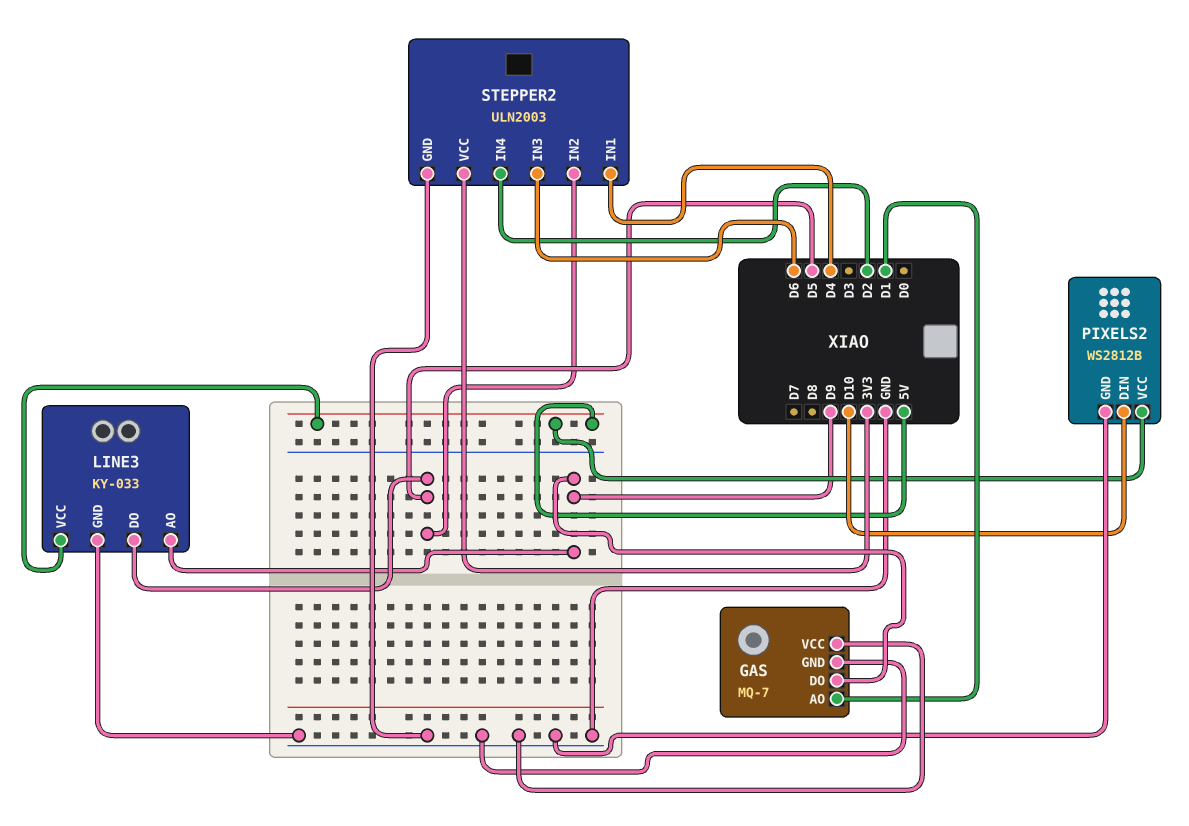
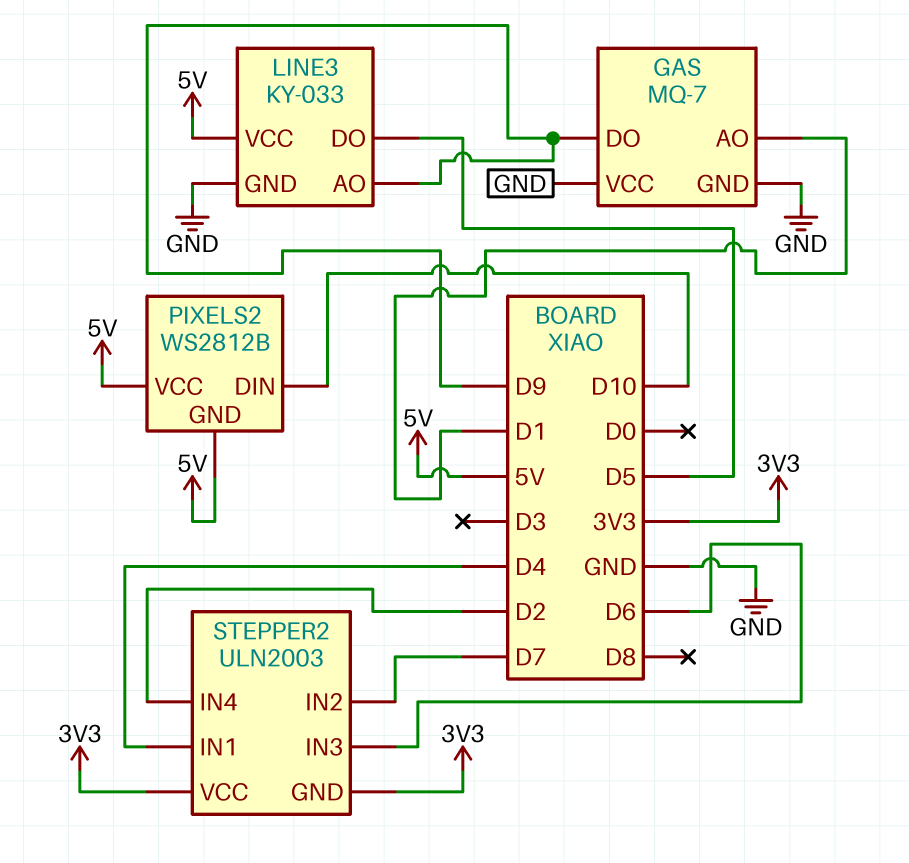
PIXELS2 pin GND: GND -> 5V
STEPPER2 pin GND: GND -> 3V3
STEPPER2 pin IN2: D5 -> D7

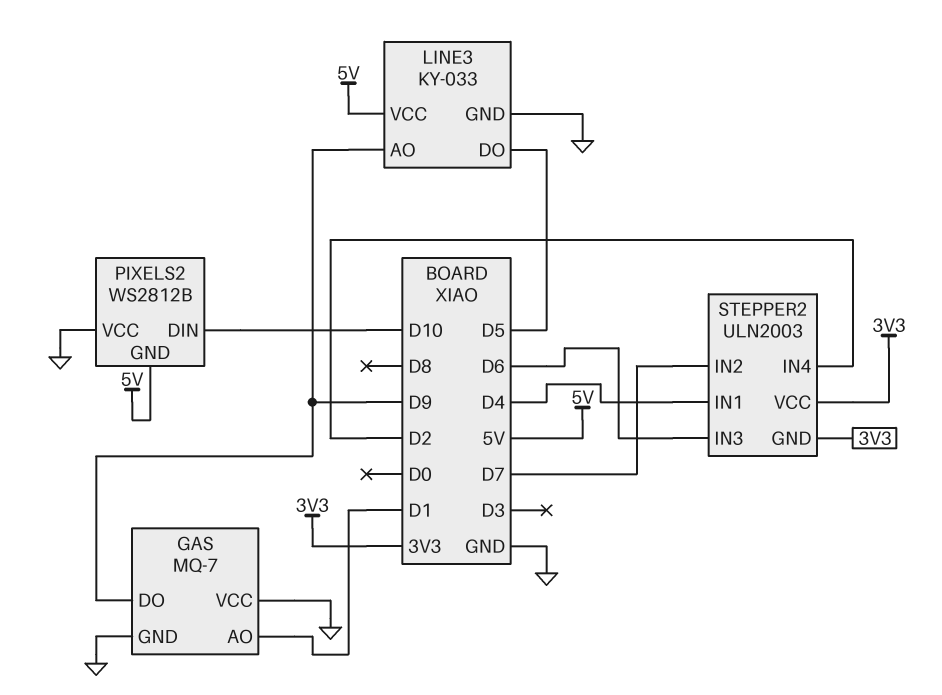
PIXELS2 pin VCC: 5V -> GND

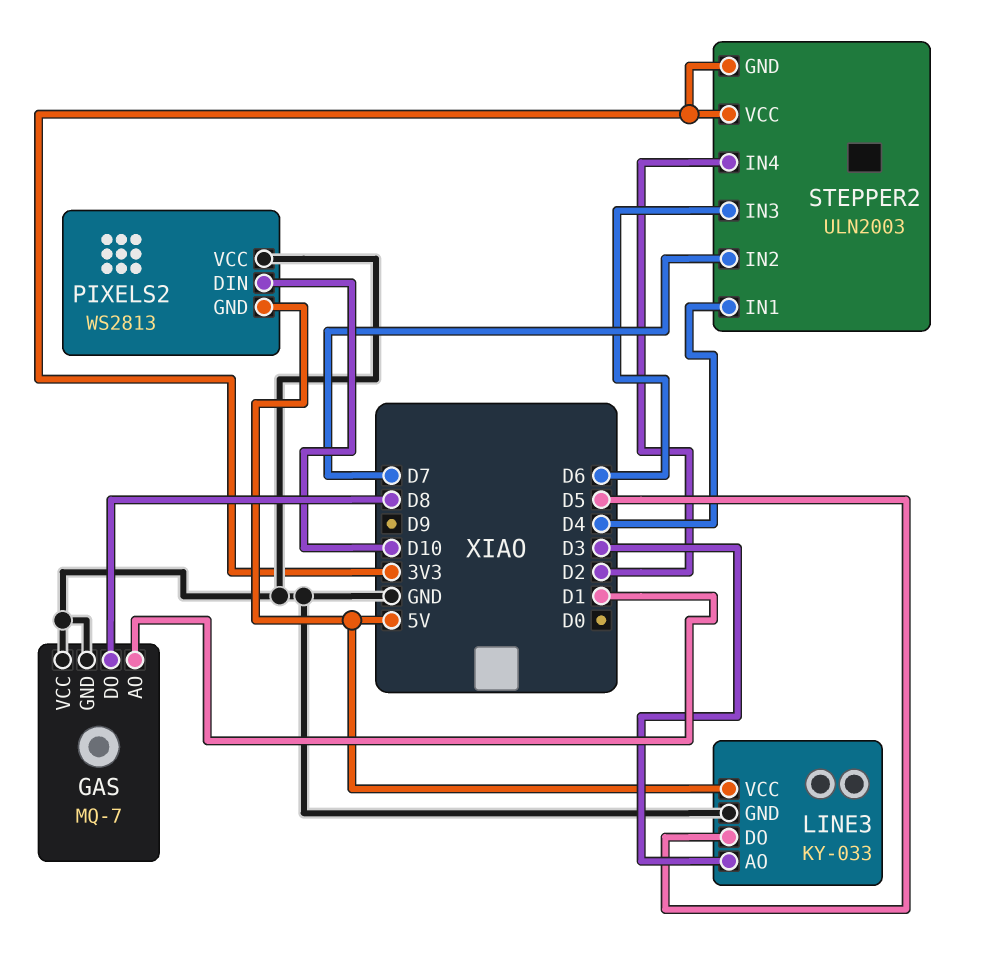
GAS pin DO: D9 -> D8
LINE3 pin AO: D9 -> D3
PIXELS2: WS2812B -> WS2813

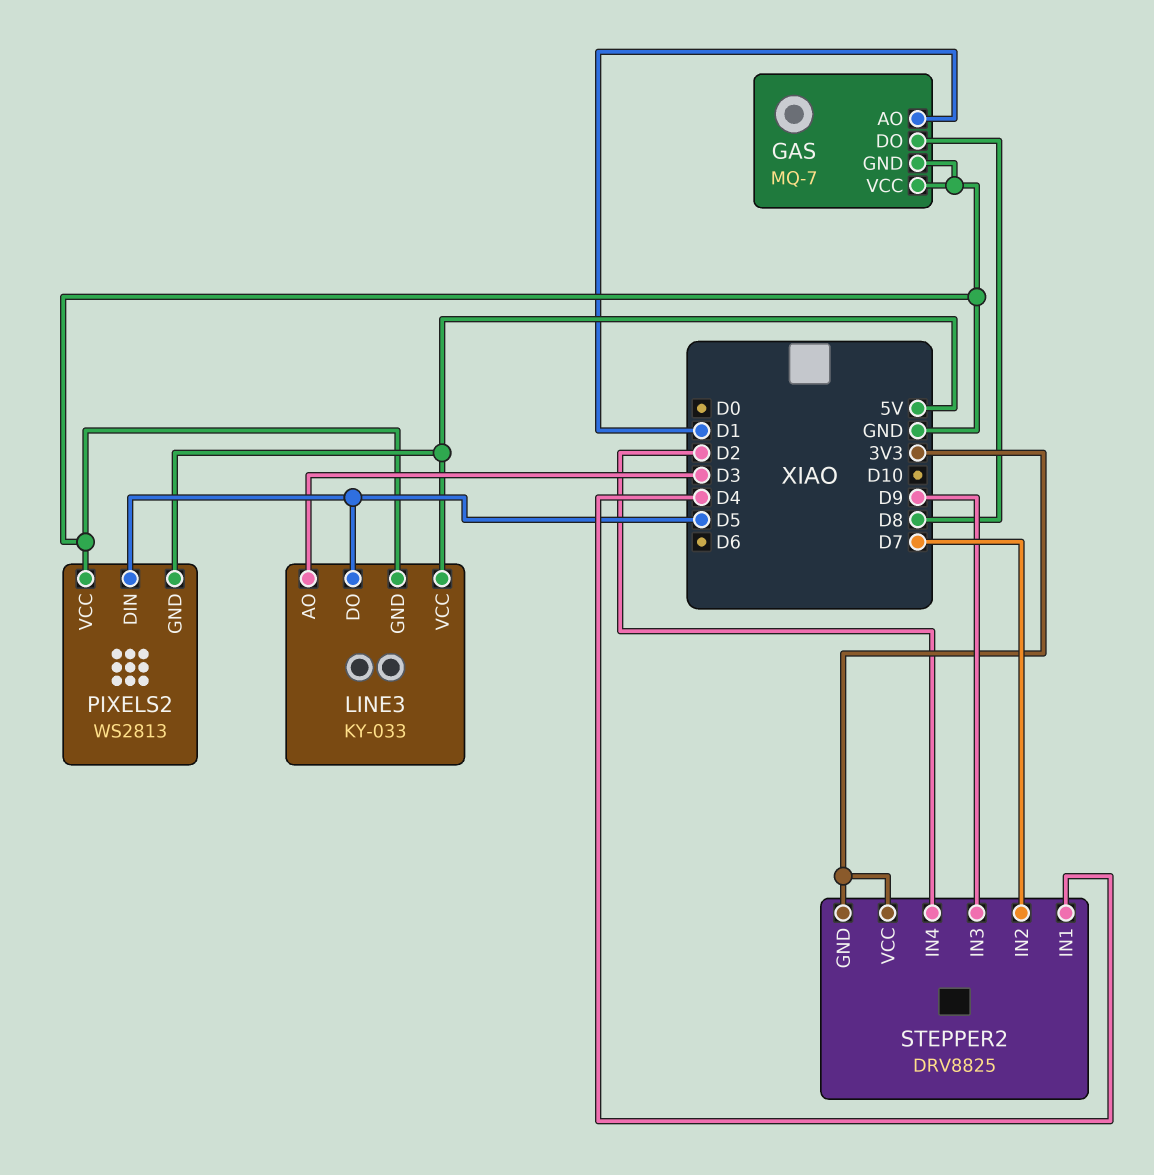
PIXELS2 pin DIN: D10 -> D5
STEPPER2: ULN2003 -> DRV8825
STEPPER2 pin IN3: D6 -> D9

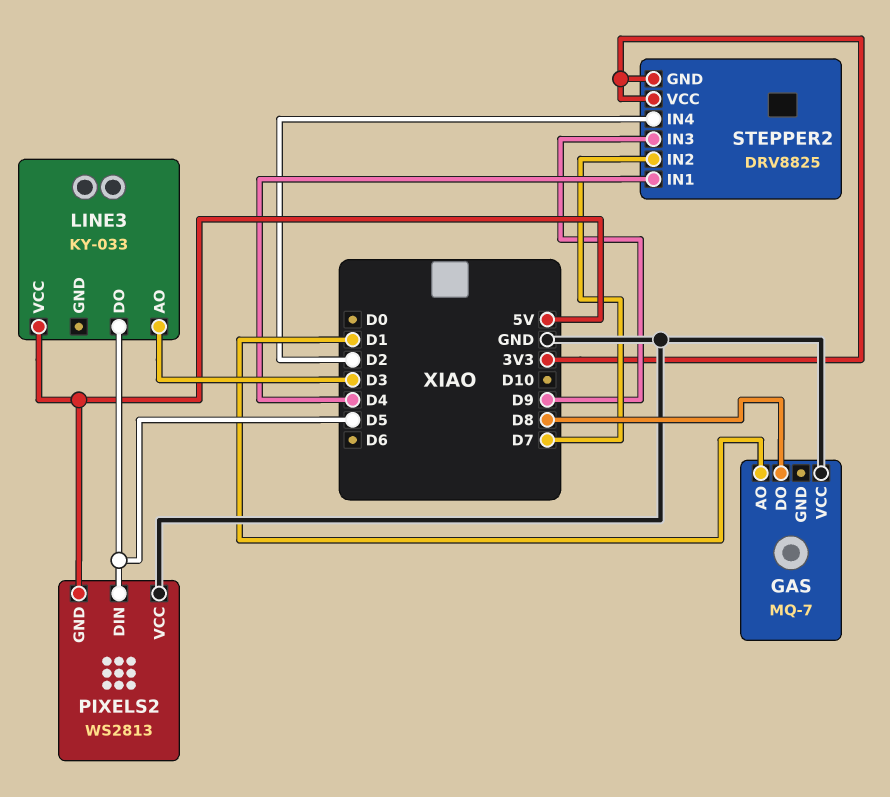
GAS pin GND: GND -> none
LINE3 pin GND: GND -> none

